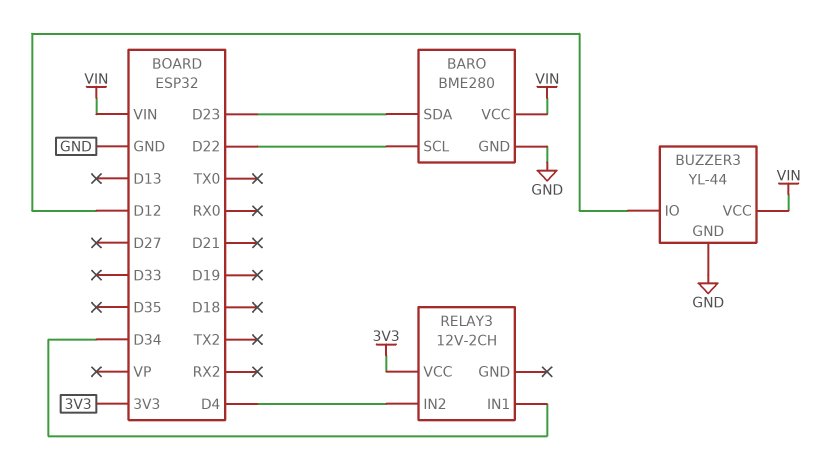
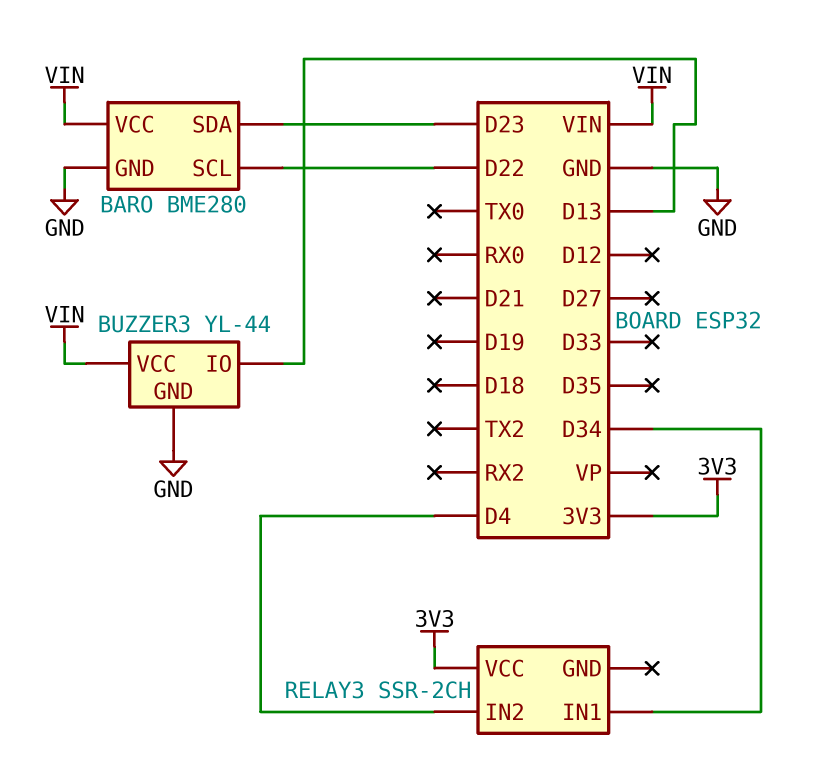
BUZZER3 pin IO: D12 -> D13
RELAY3: 12V-2CH -> SSR-2CH

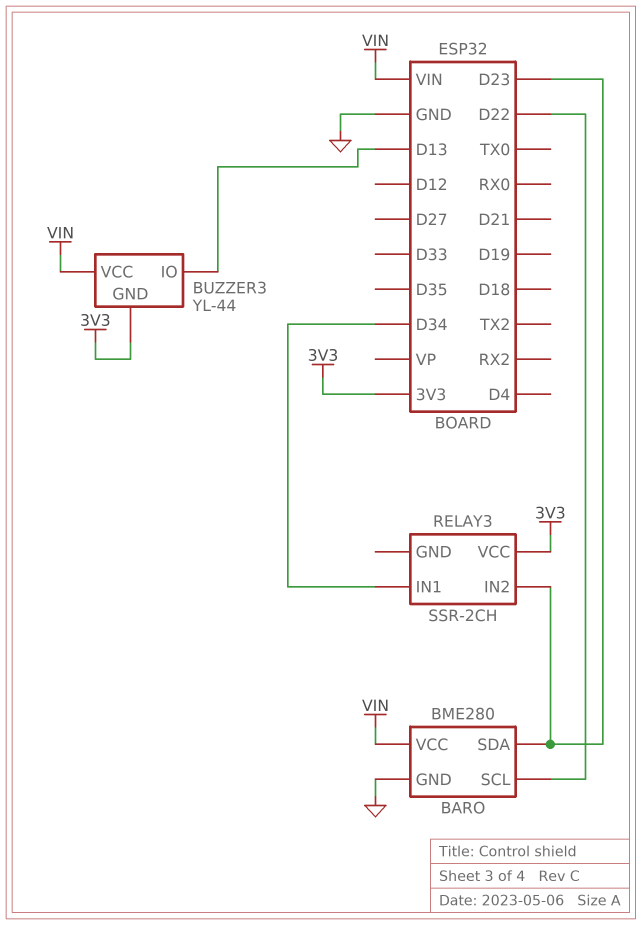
BUZZER3 pin GND: GND -> 3V3
RELAY3 pin IN2: D4 -> D23

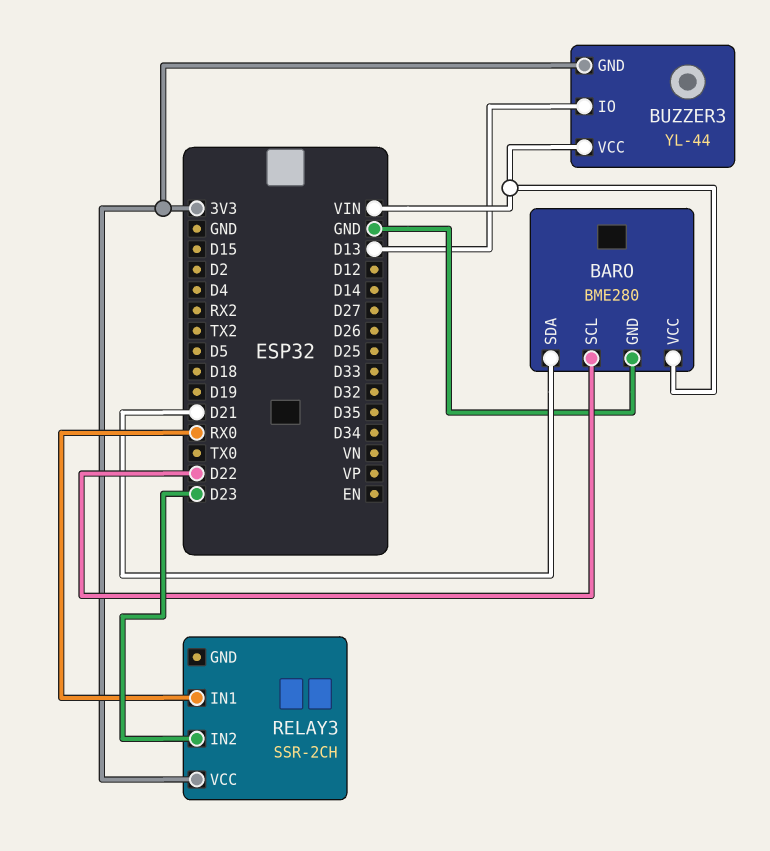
BARO pin SDA: D23 -> D21
RELAY3 pin IN1: D34 -> RX0

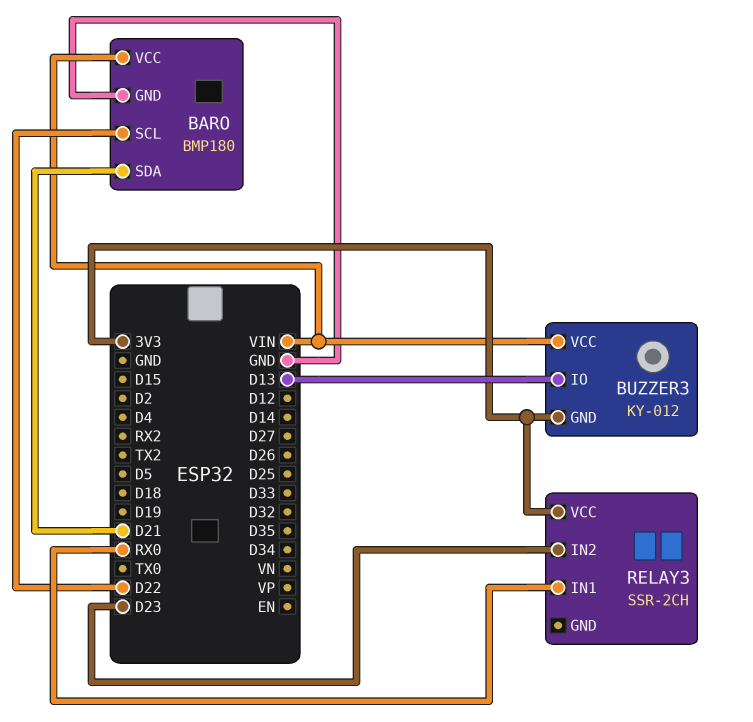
BARO: BME280 -> BMP180
BUZZER3: YL-44 -> KY-012

